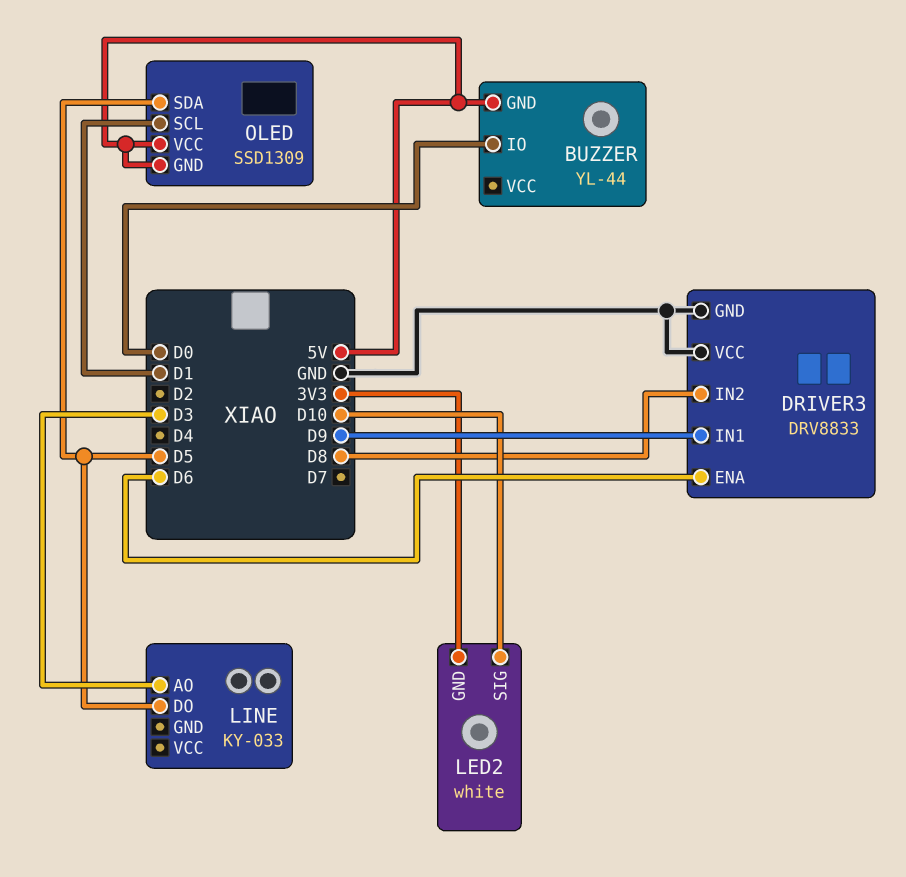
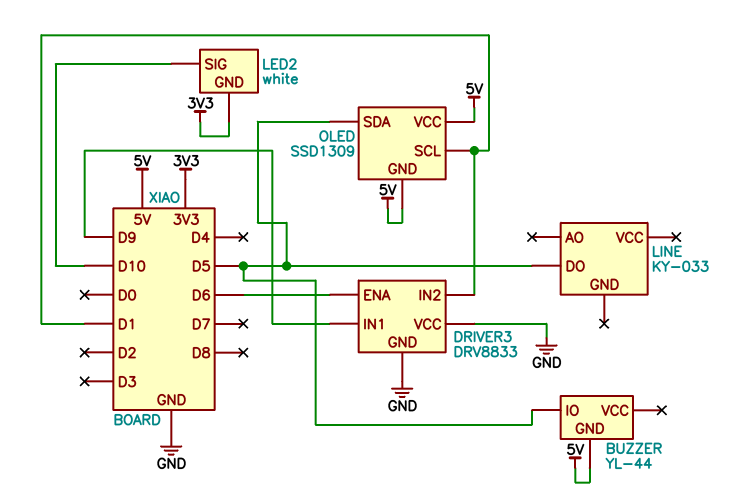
BUZZER pin IO: D0 -> D5
DRIVER3 pin IN2: D8 -> D1
LINE pin AO: D3 -> none

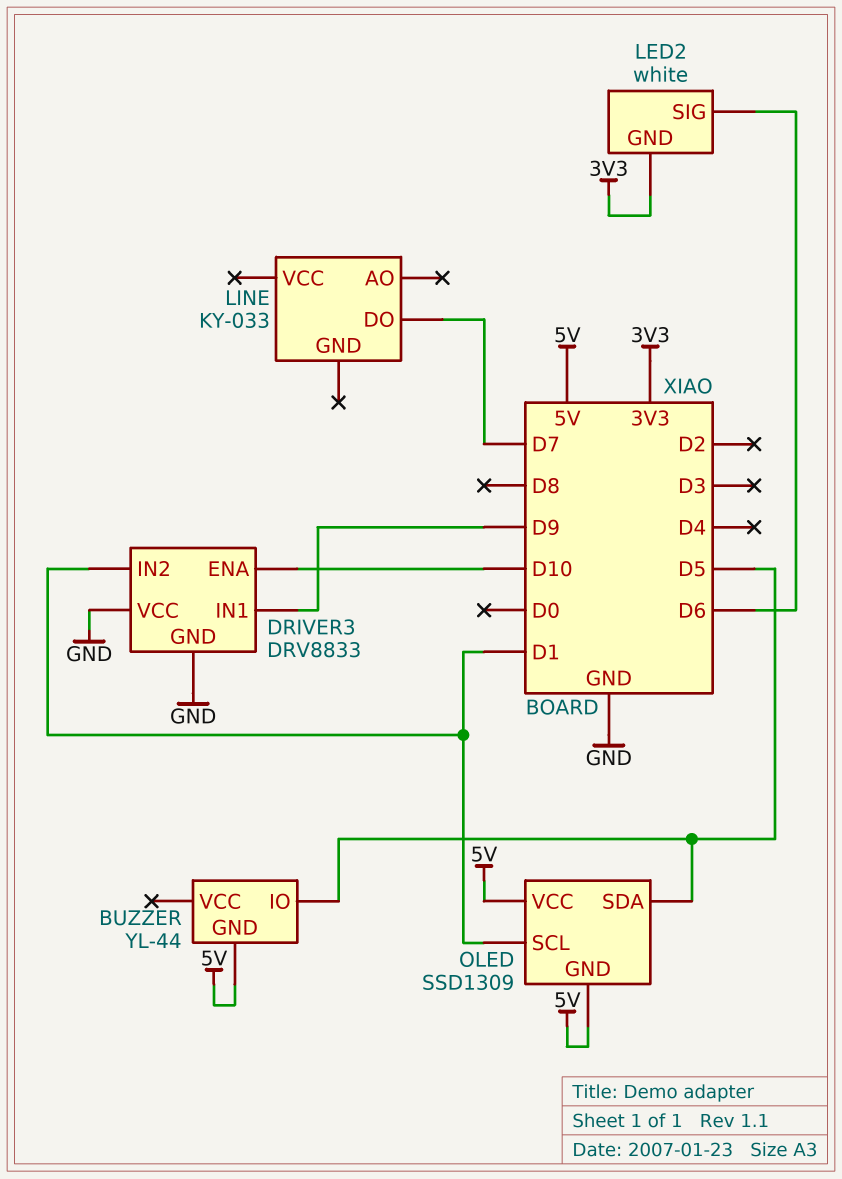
DRIVER3 pin ENA: D6 -> D10
LED2 pin SIG: D10 -> D6
LINE pin DO: D5 -> D7

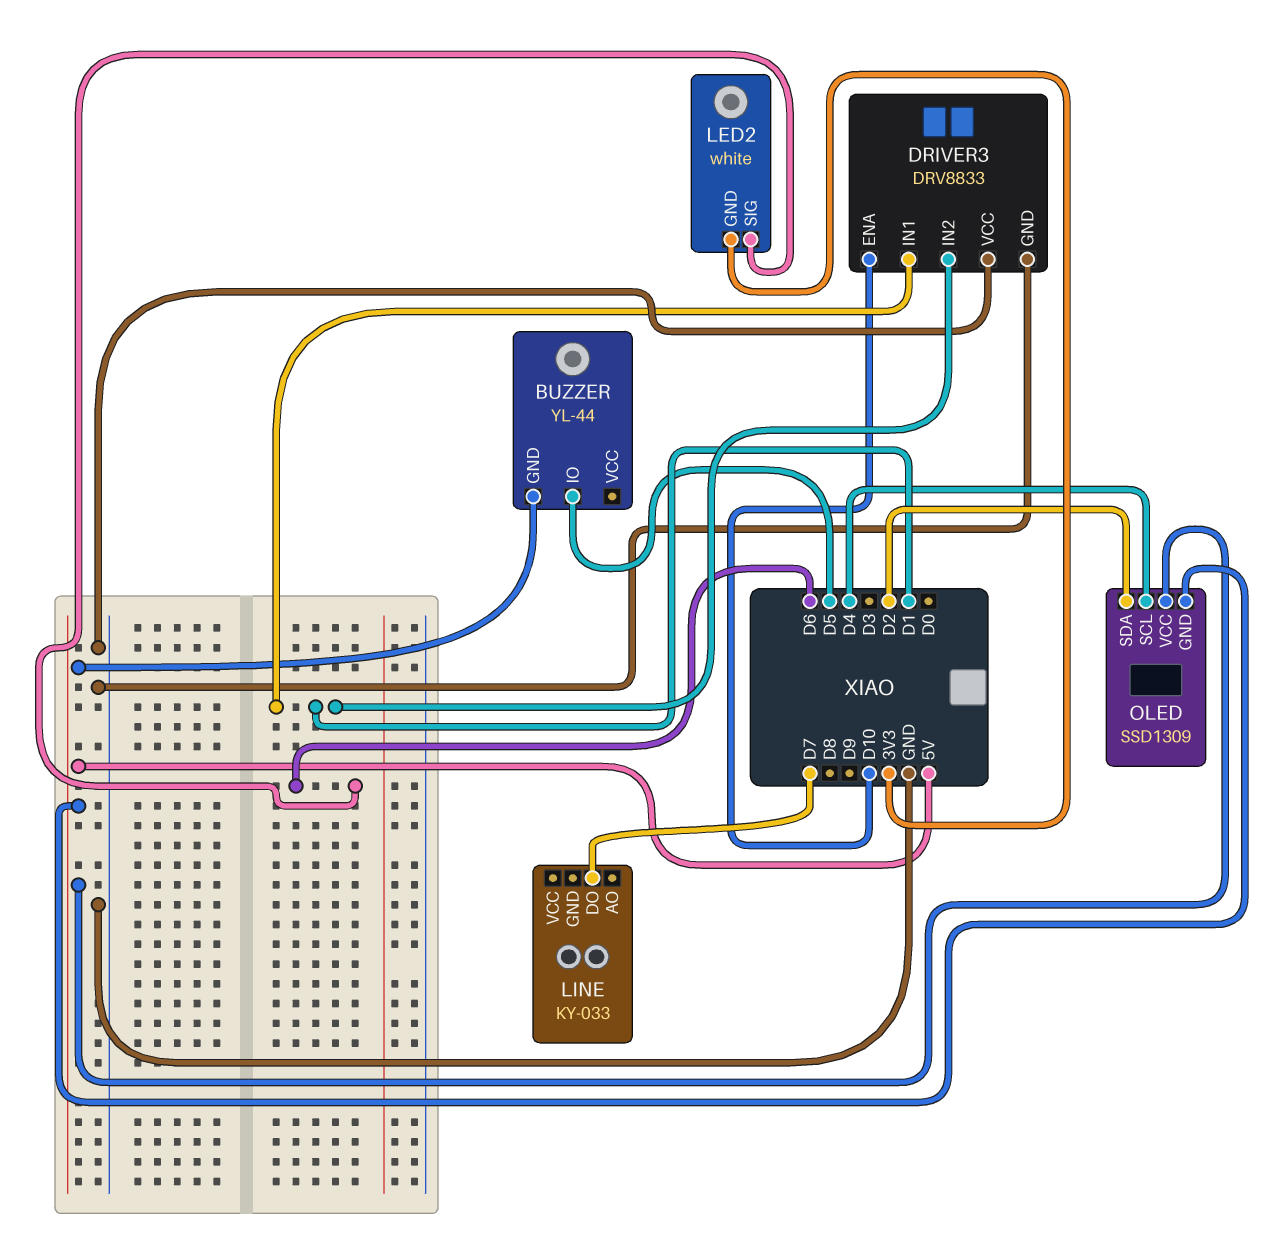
DRIVER3 pin IN1: D9 -> D1
OLED pin SCL: D1 -> D4
OLED pin SDA: D5 -> D2

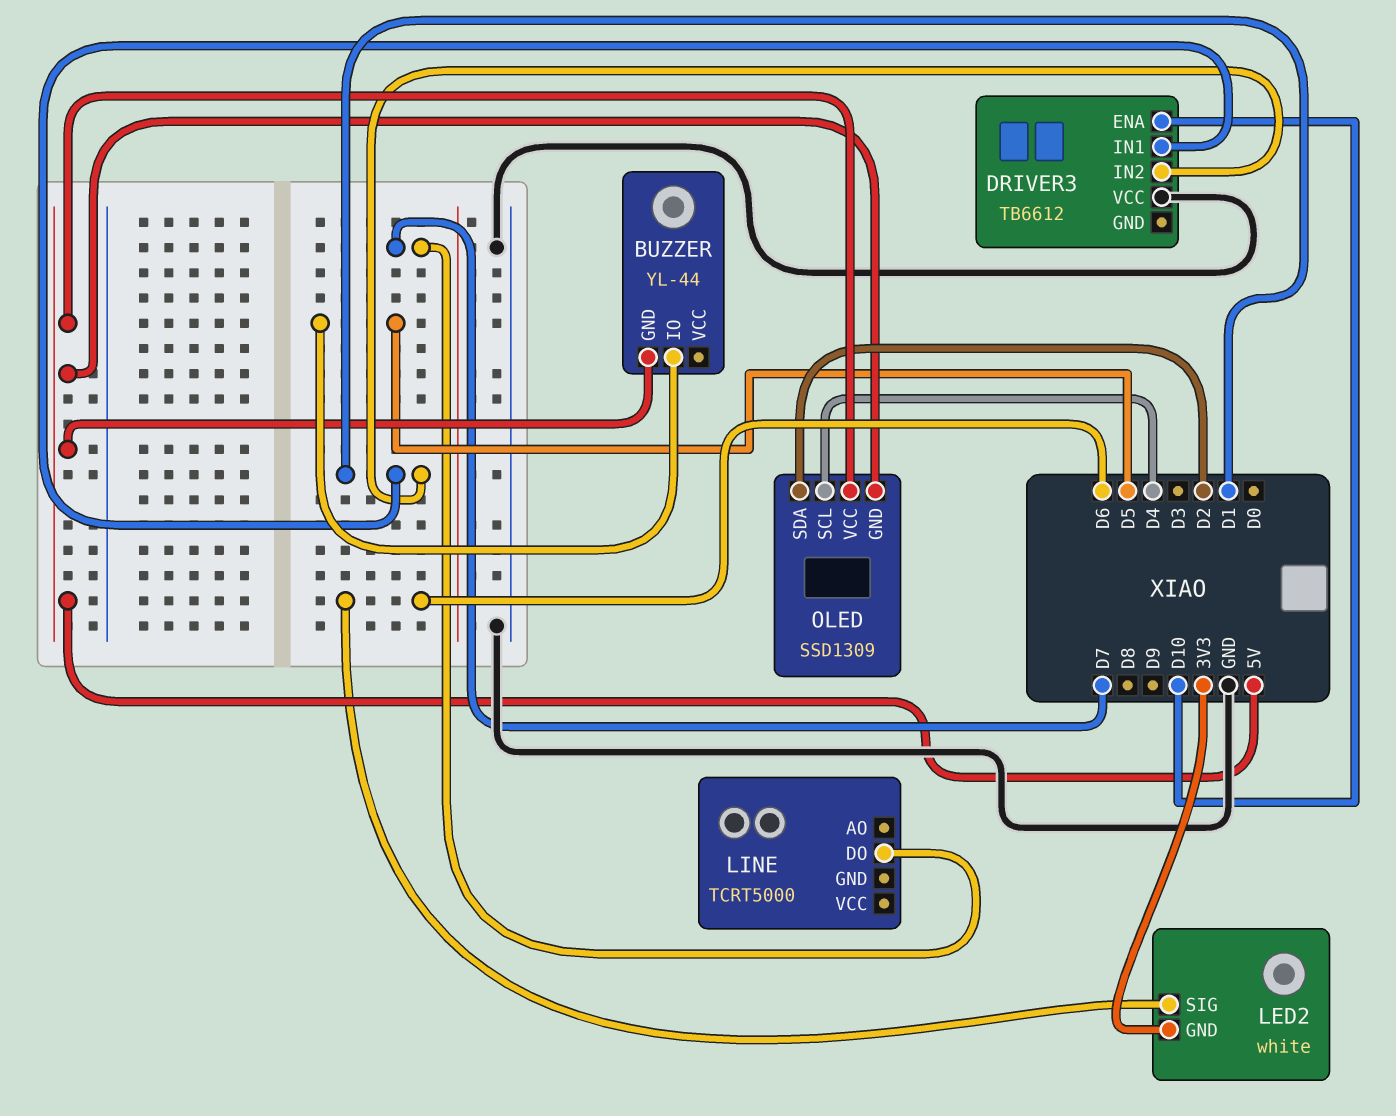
DRIVER3: DRV8833 -> TB6612
DRIVER3 pin GND: GND -> none
LINE: KY-033 -> TCRT5000

